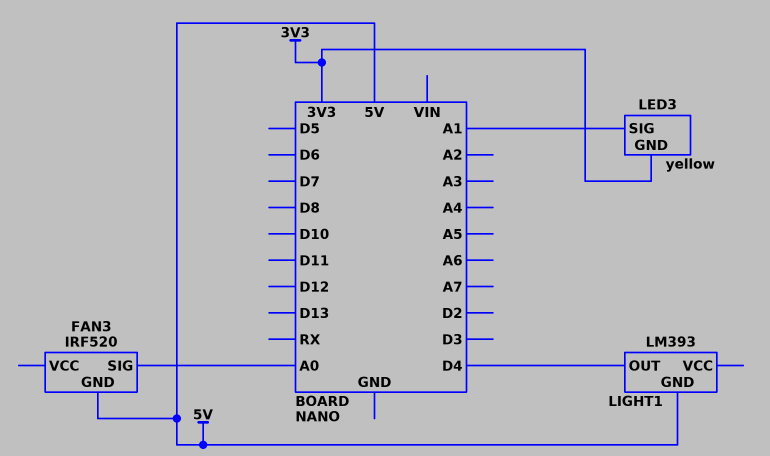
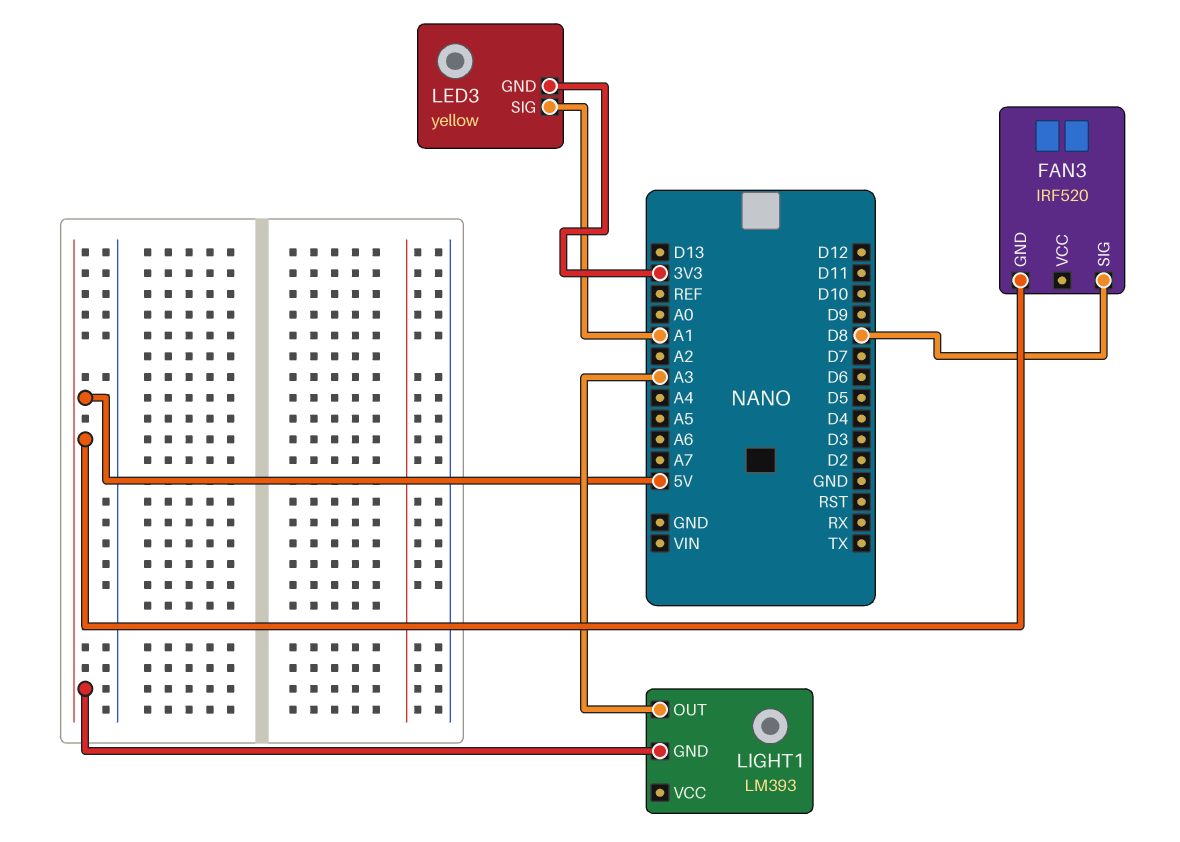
FAN3 pin SIG: A0 -> D8
LIGHT1 pin OUT: D4 -> A3

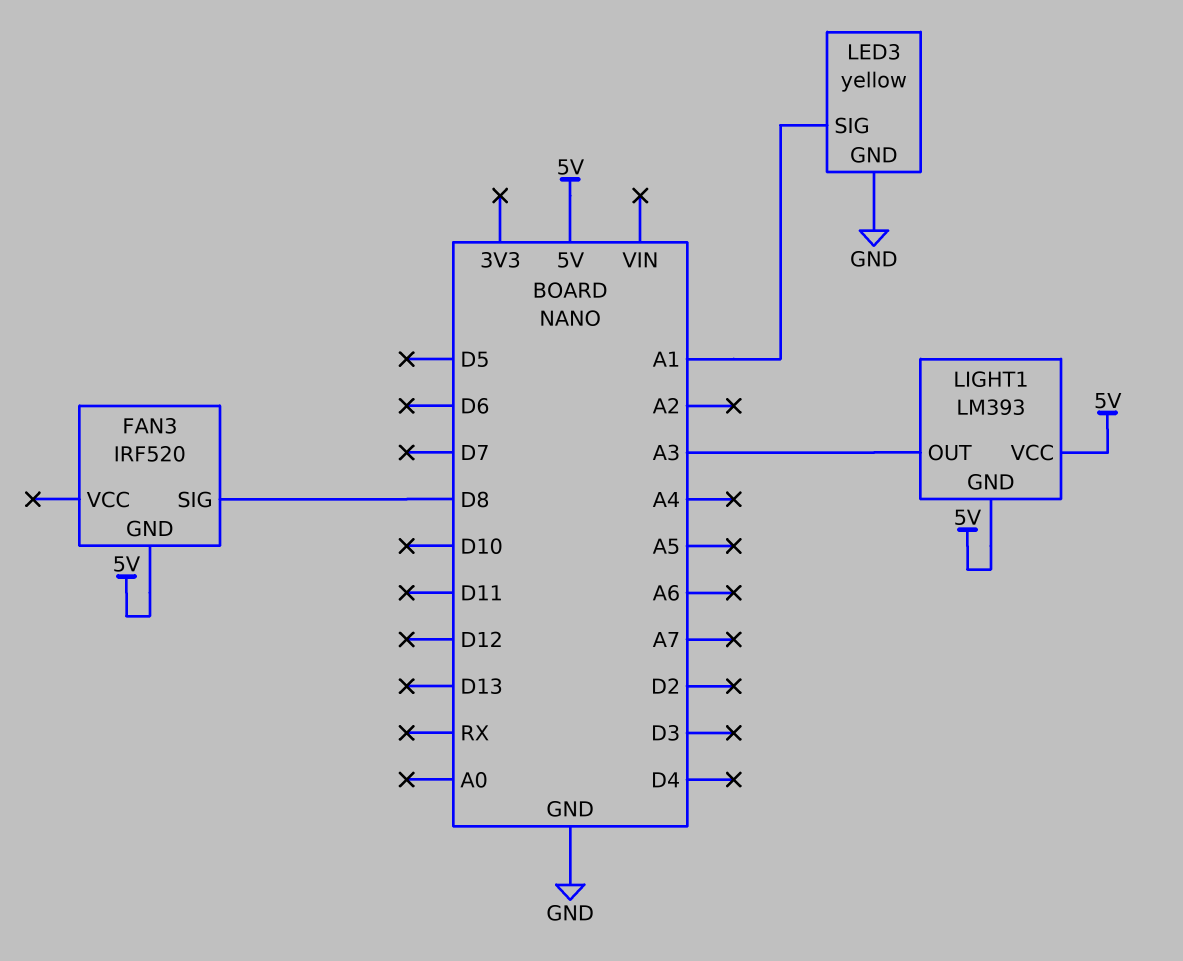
LED3 pin GND: 3V3 -> GND
LIGHT1 pin VCC: none -> 5V

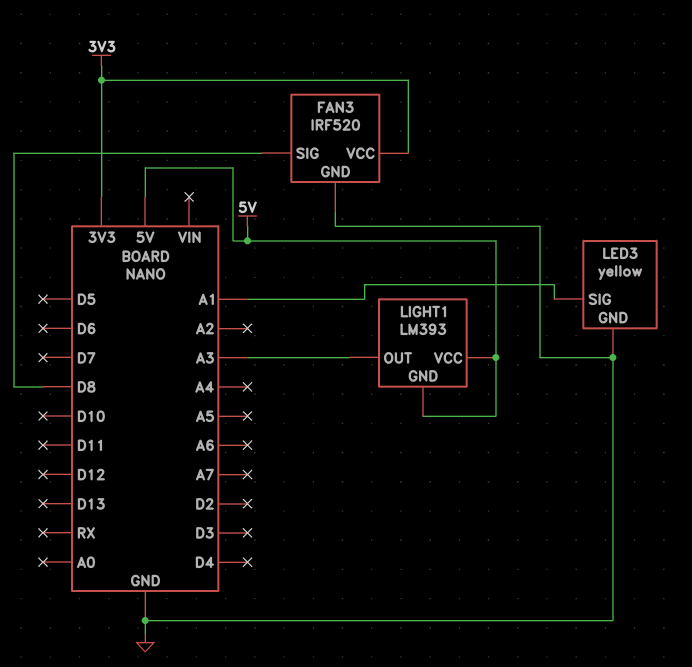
FAN3 pin GND: 5V -> GND
FAN3 pin VCC: none -> 3V3

